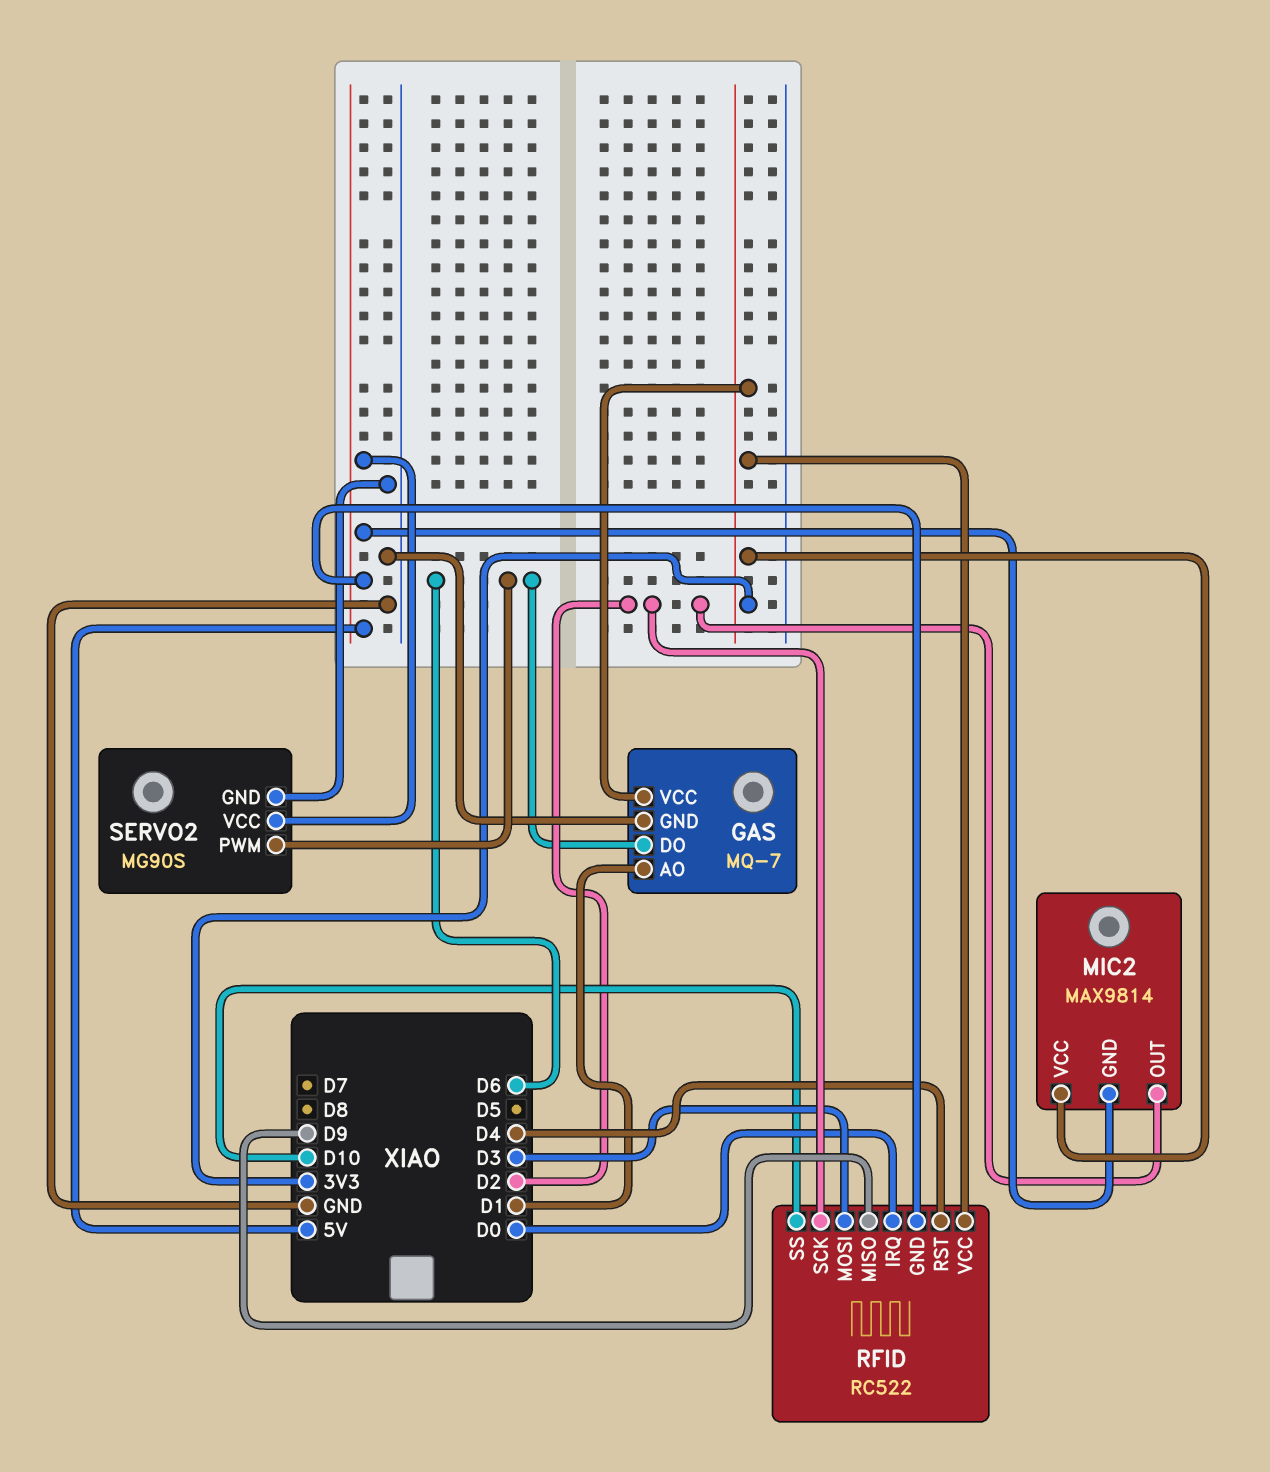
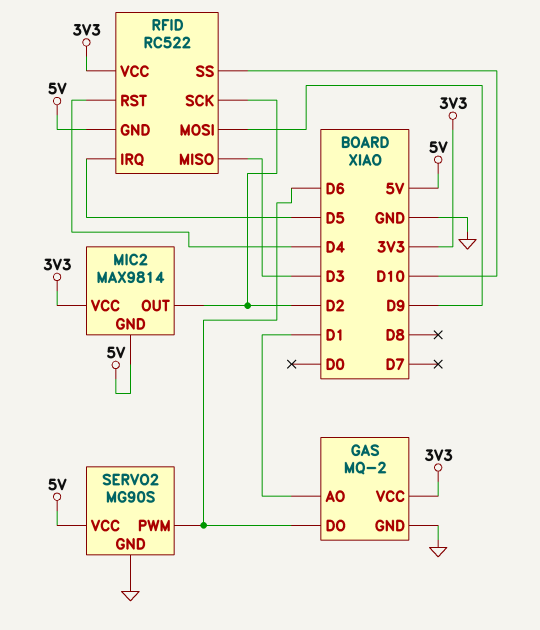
GAS: MQ-7 -> MQ-2
RFID pin IRQ: D0 -> D5
RFID pin MISO: D9 -> D3
RFID pin MOSI: D3 -> D9

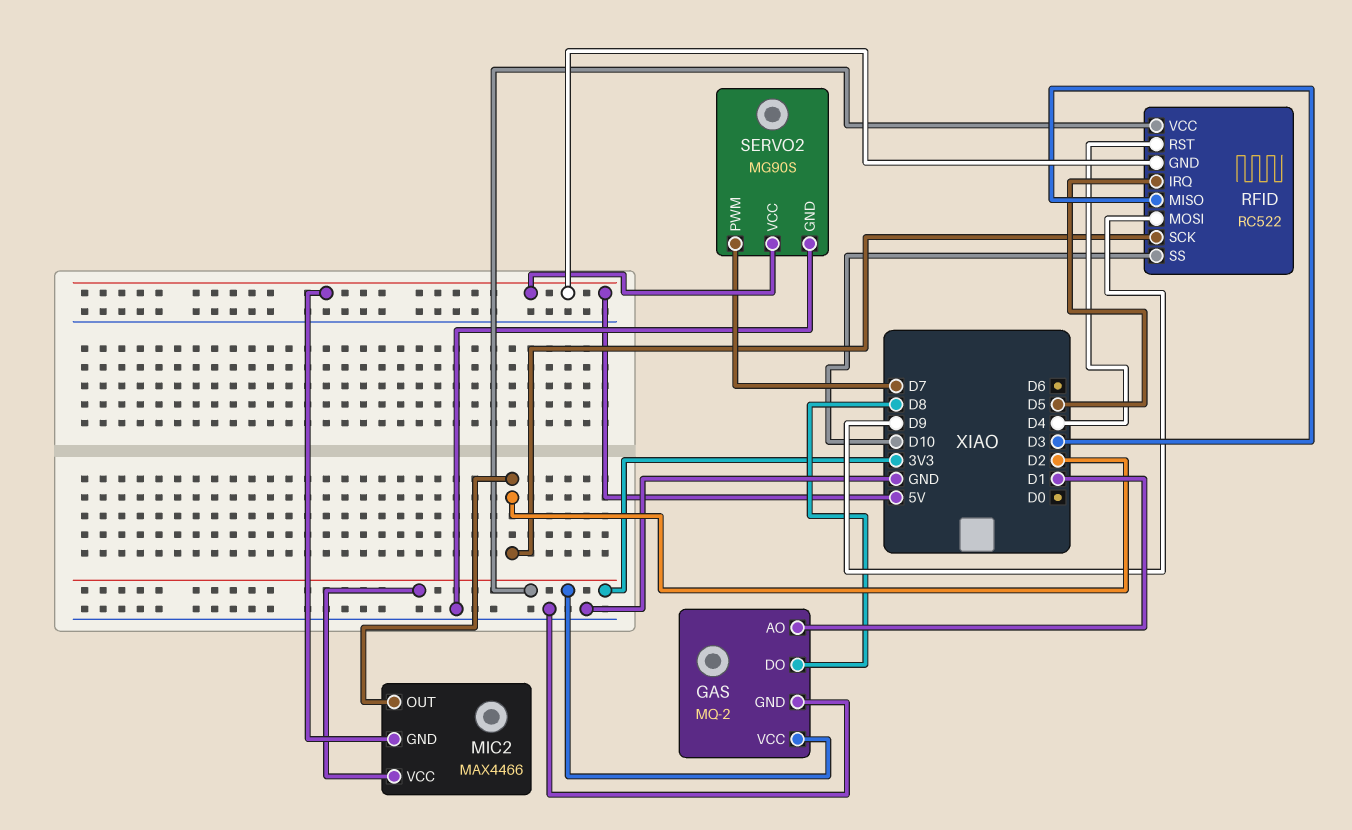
GAS pin DO: D6 -> D8
MIC2: MAX9814 -> MAX4466
SERVO2 pin PWM: D6 -> D7

